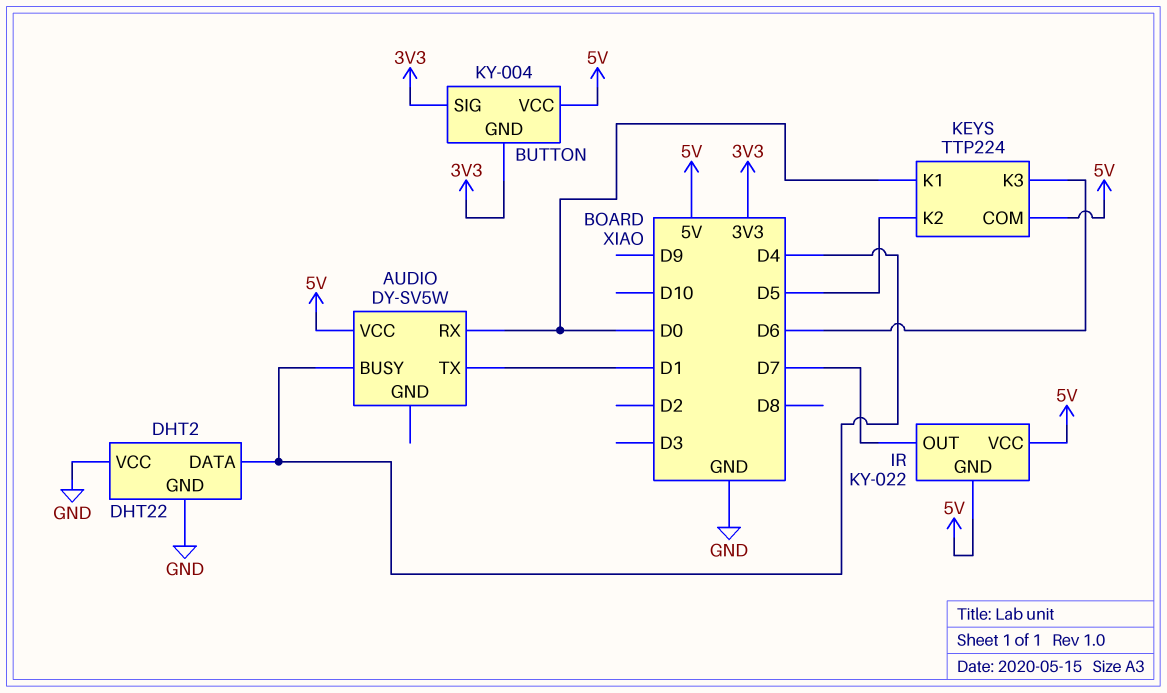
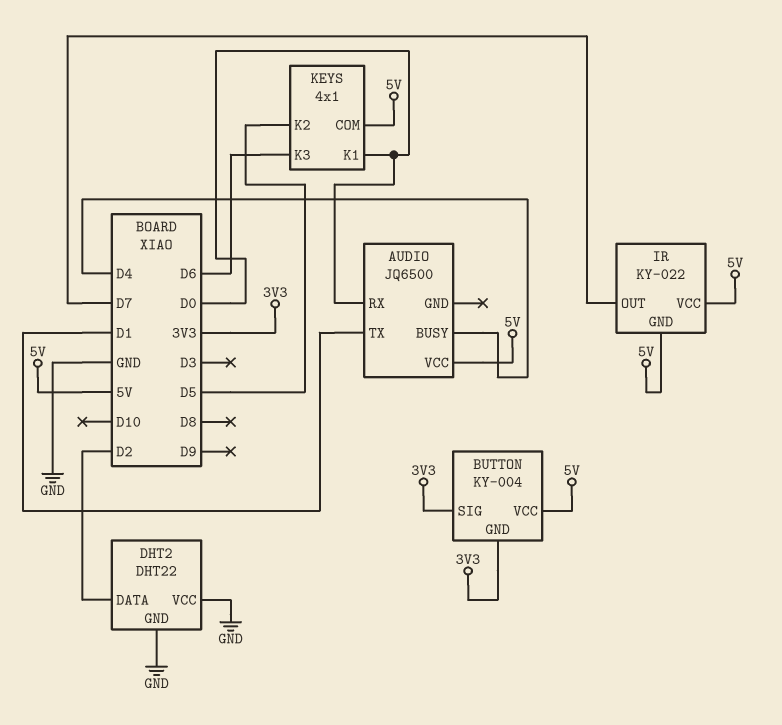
AUDIO: DY-SV5W -> JQ6500
DHT2 pin DATA: D4 -> D2
KEYS: TTP224 -> 4x1

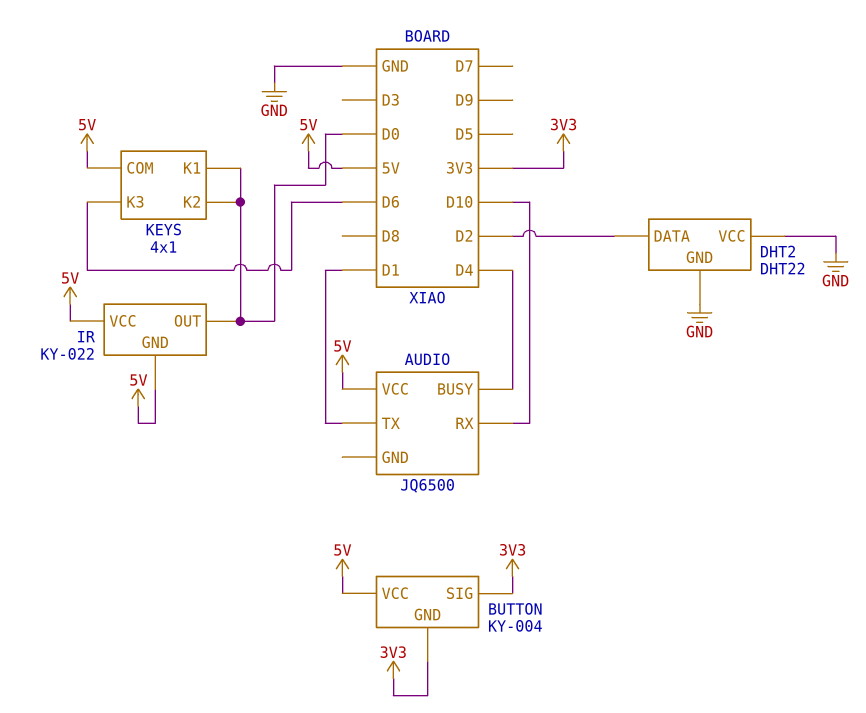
AUDIO pin RX: D0 -> D10
IR pin OUT: D7 -> D0
KEYS pin K2: D5 -> D0

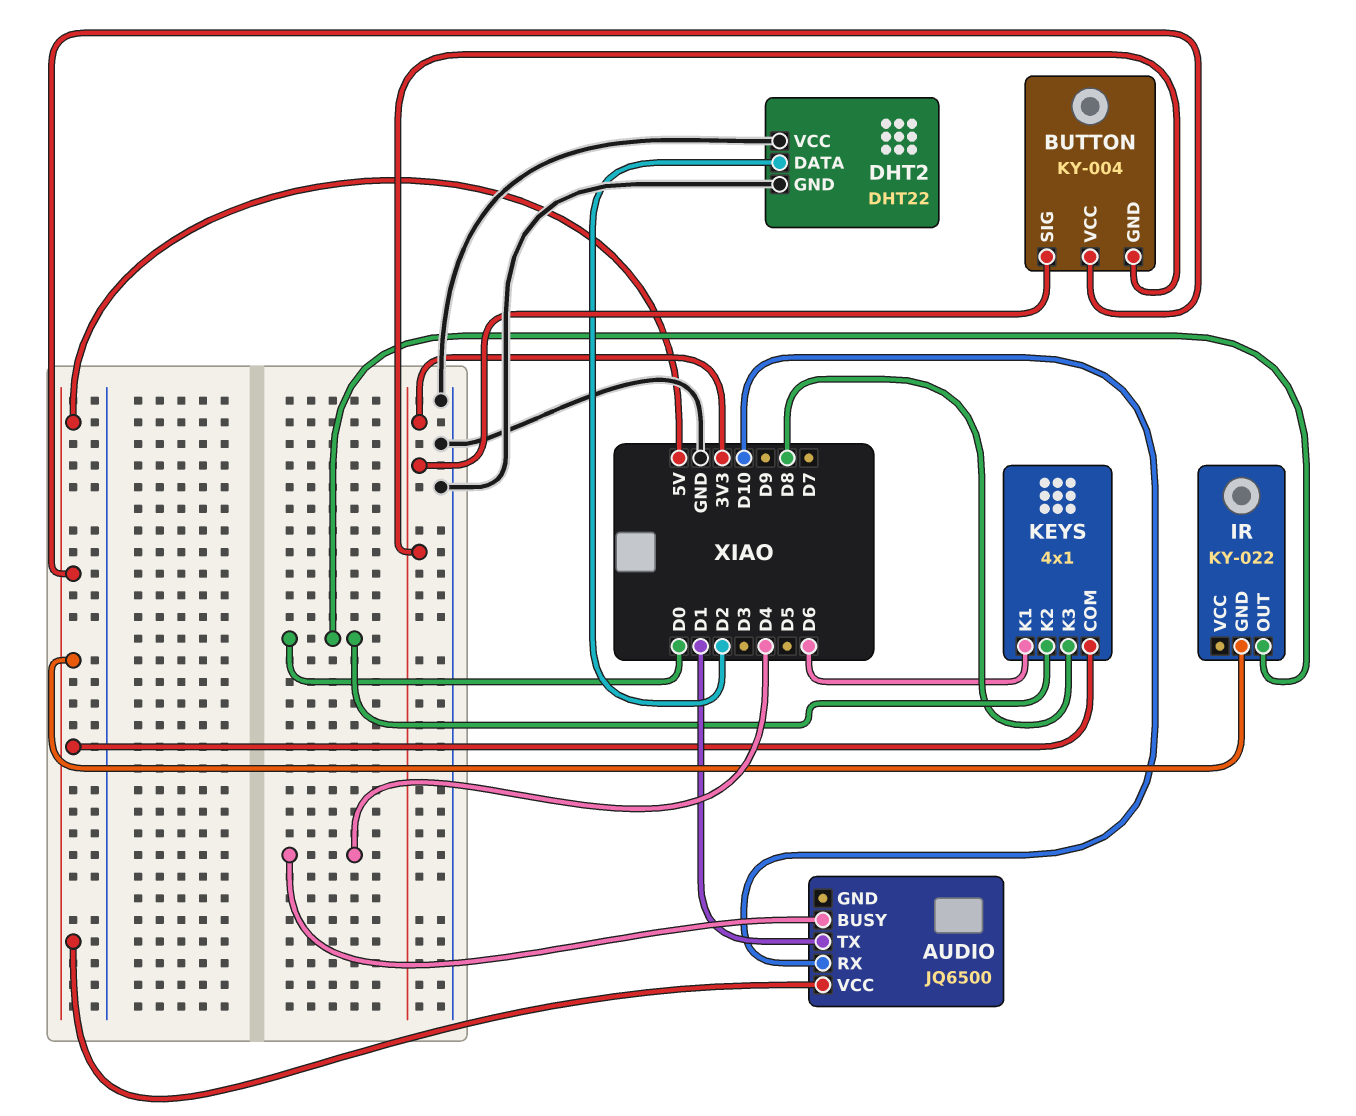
IR pin VCC: 5V -> none
KEYS pin K1: D0 -> D6
KEYS pin K3: D6 -> D8

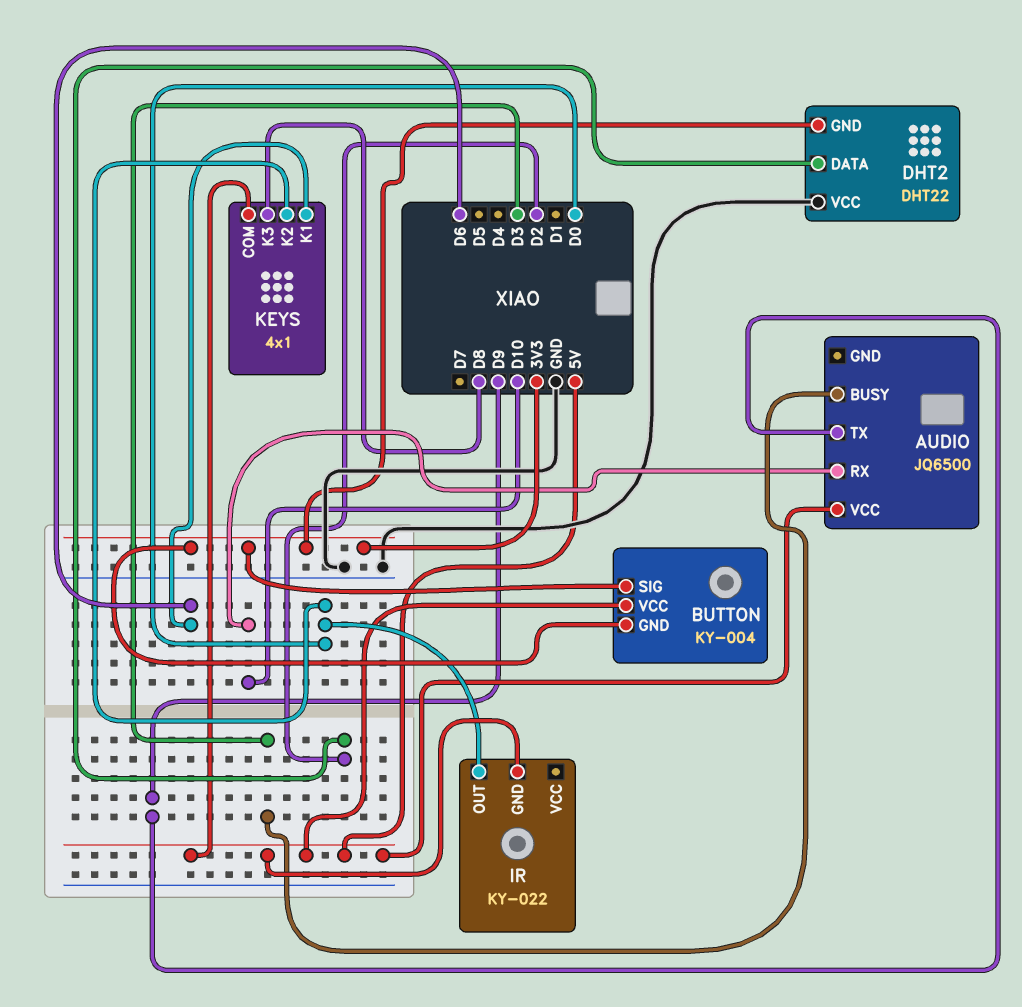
AUDIO pin BUSY: D4 -> D3
AUDIO pin TX: D1 -> D9
DHT2 pin GND: GND -> 3V3

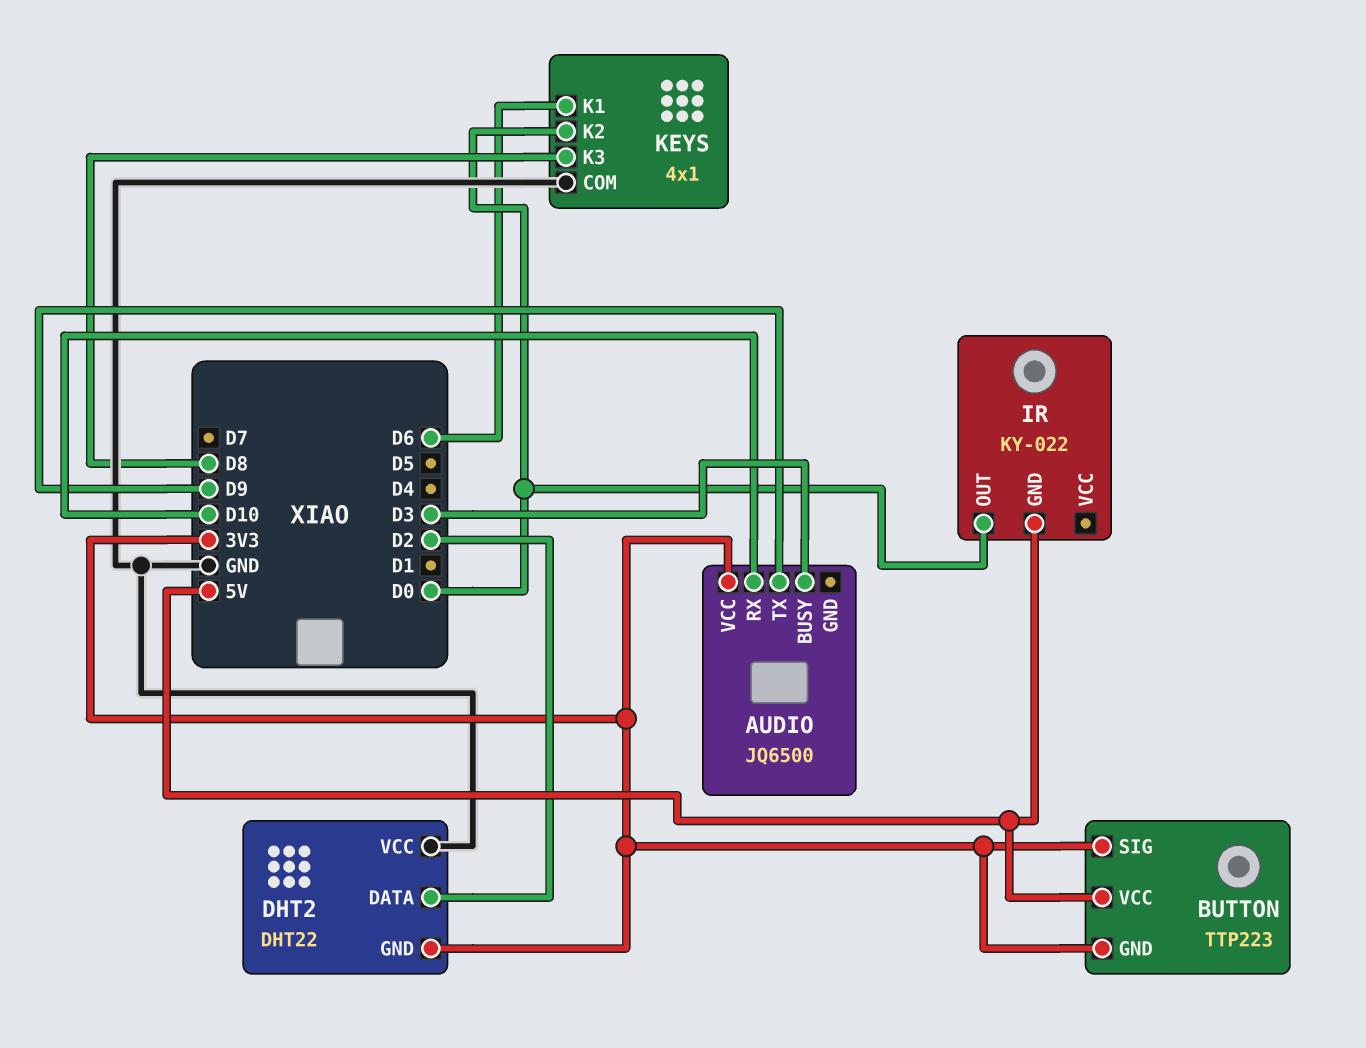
AUDIO pin VCC: 5V -> 3V3
BUTTON: KY-004 -> TTP223
KEYS pin COM: 5V -> GND

